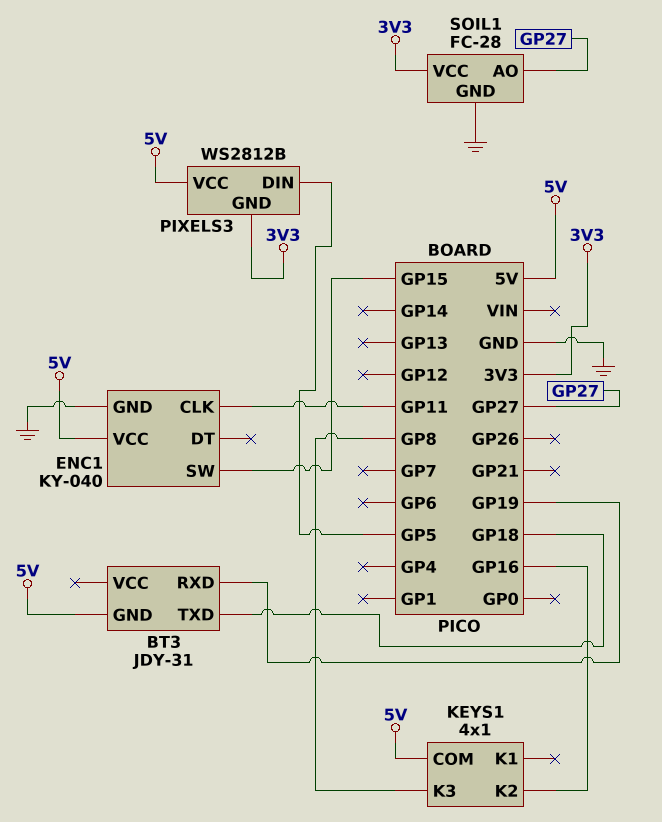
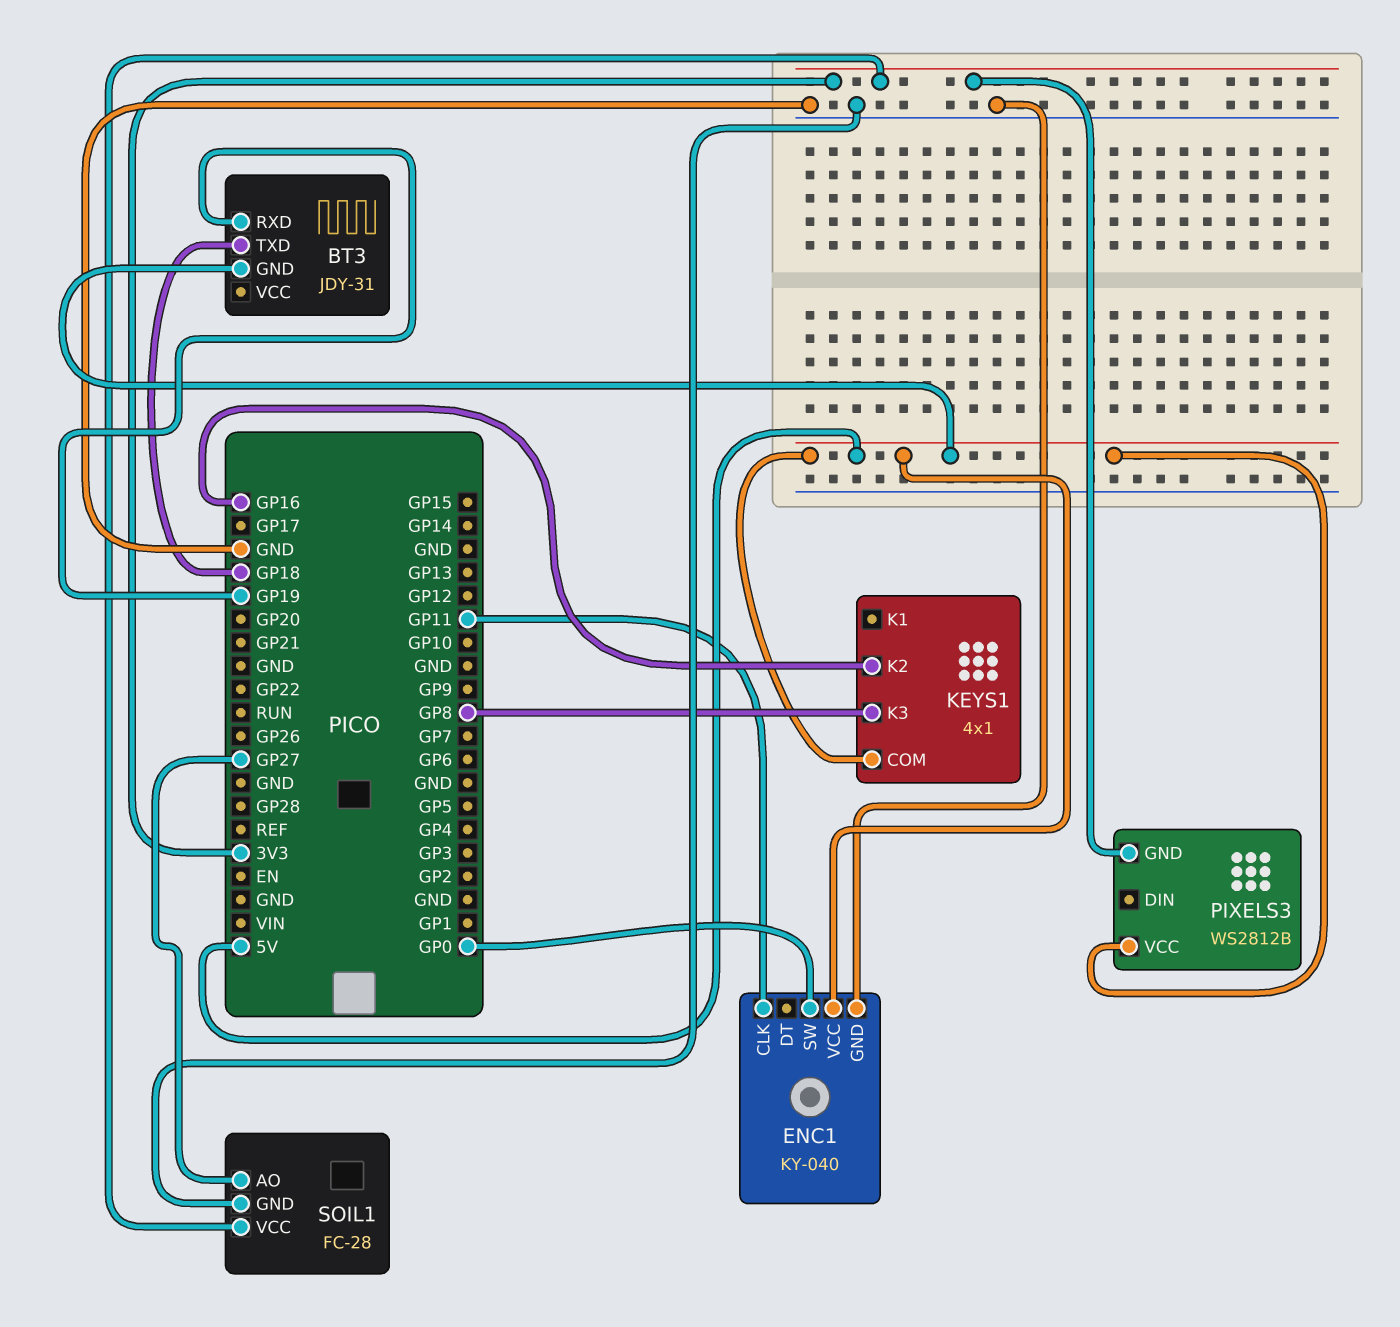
ENC1 pin SW: GP15 -> GP0
PIXELS3 pin DIN: GP5 -> none

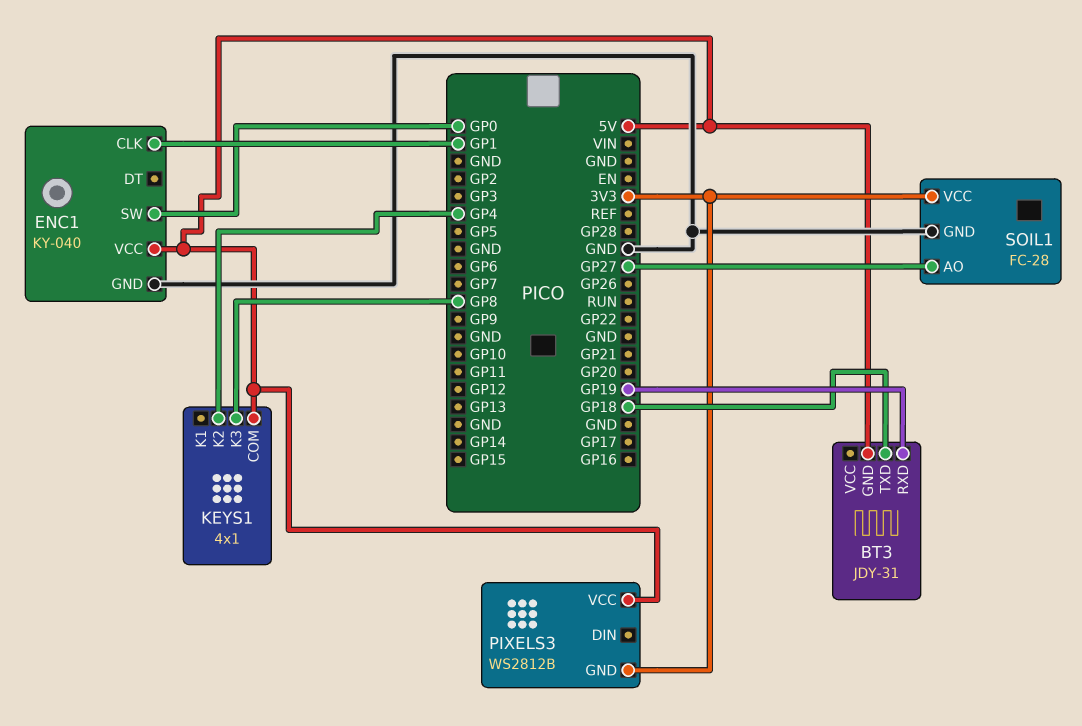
ENC1 pin CLK: GP11 -> GP1
KEYS1 pin K2: GP16 -> GP4

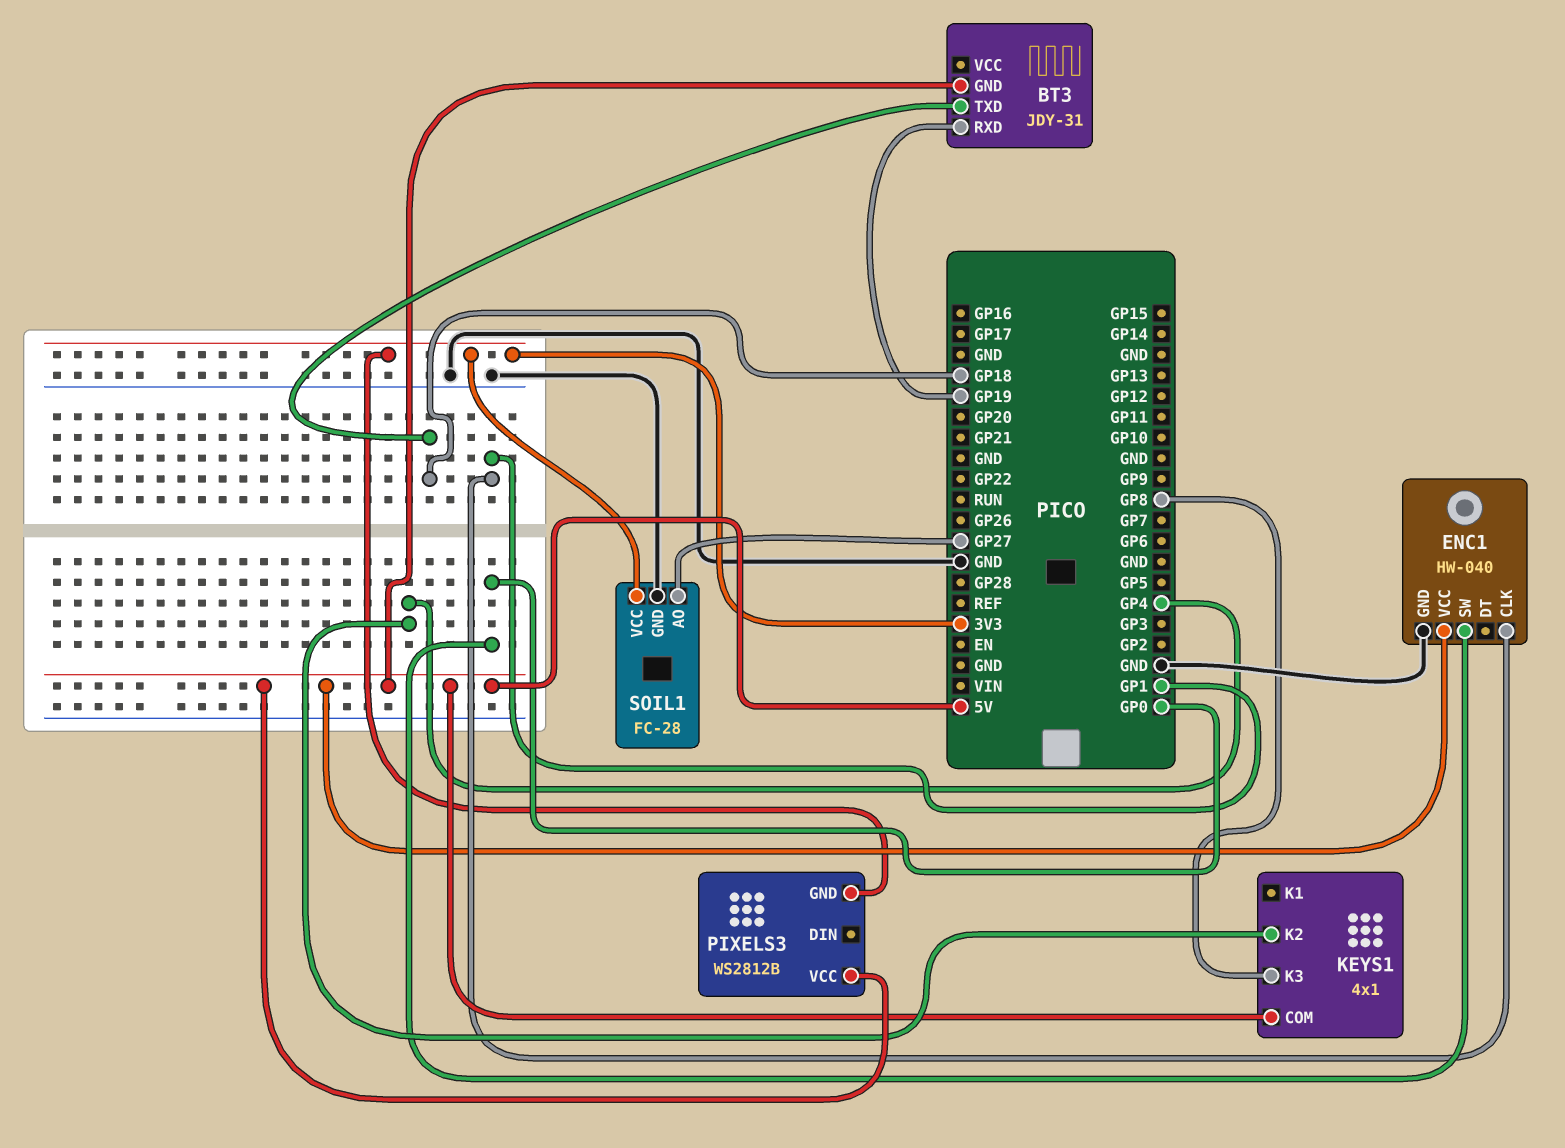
ENC1: KY-040 -> HW-040

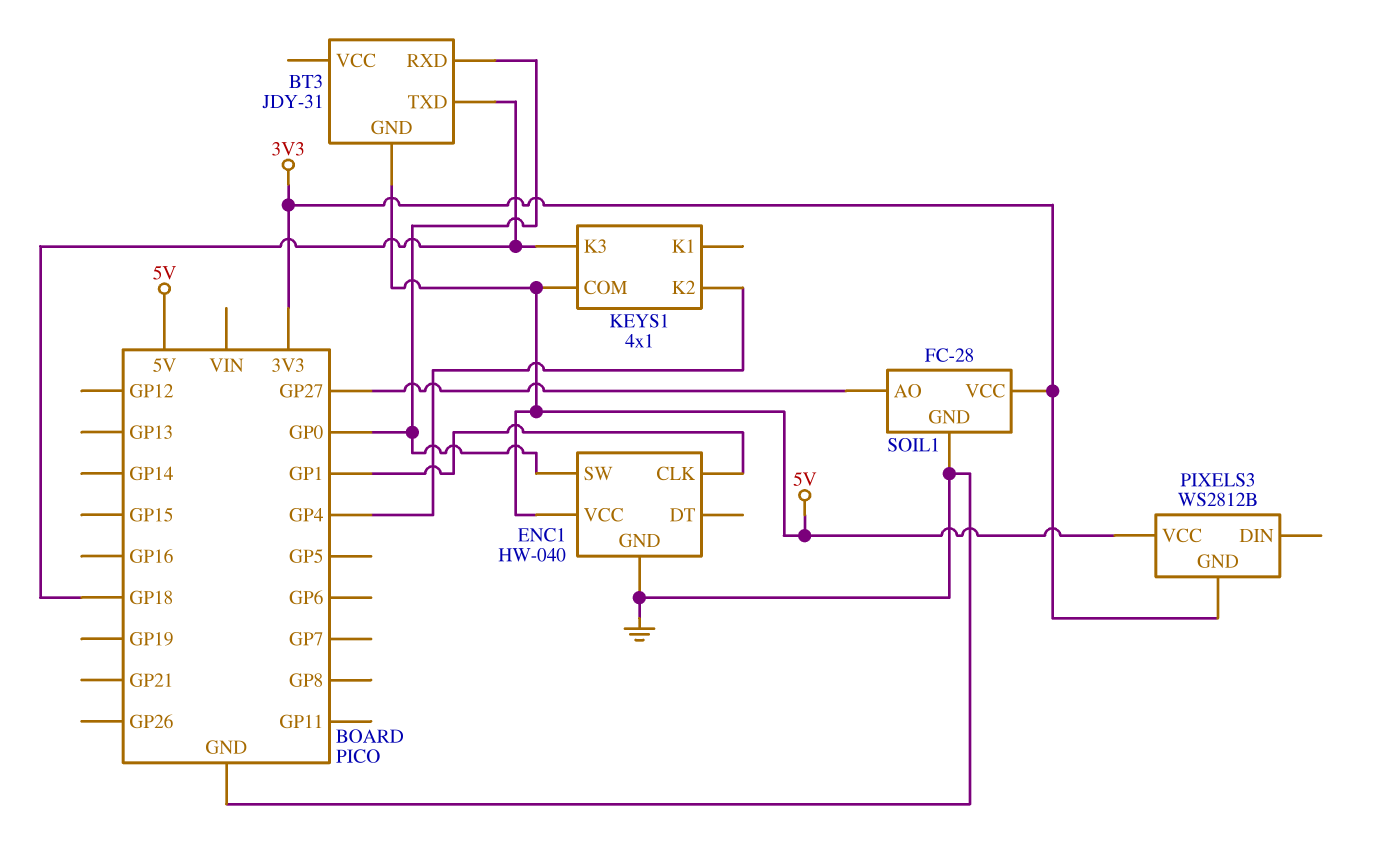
BT3 pin RXD: GP19 -> GP0
KEYS1 pin K3: GP8 -> GP18

